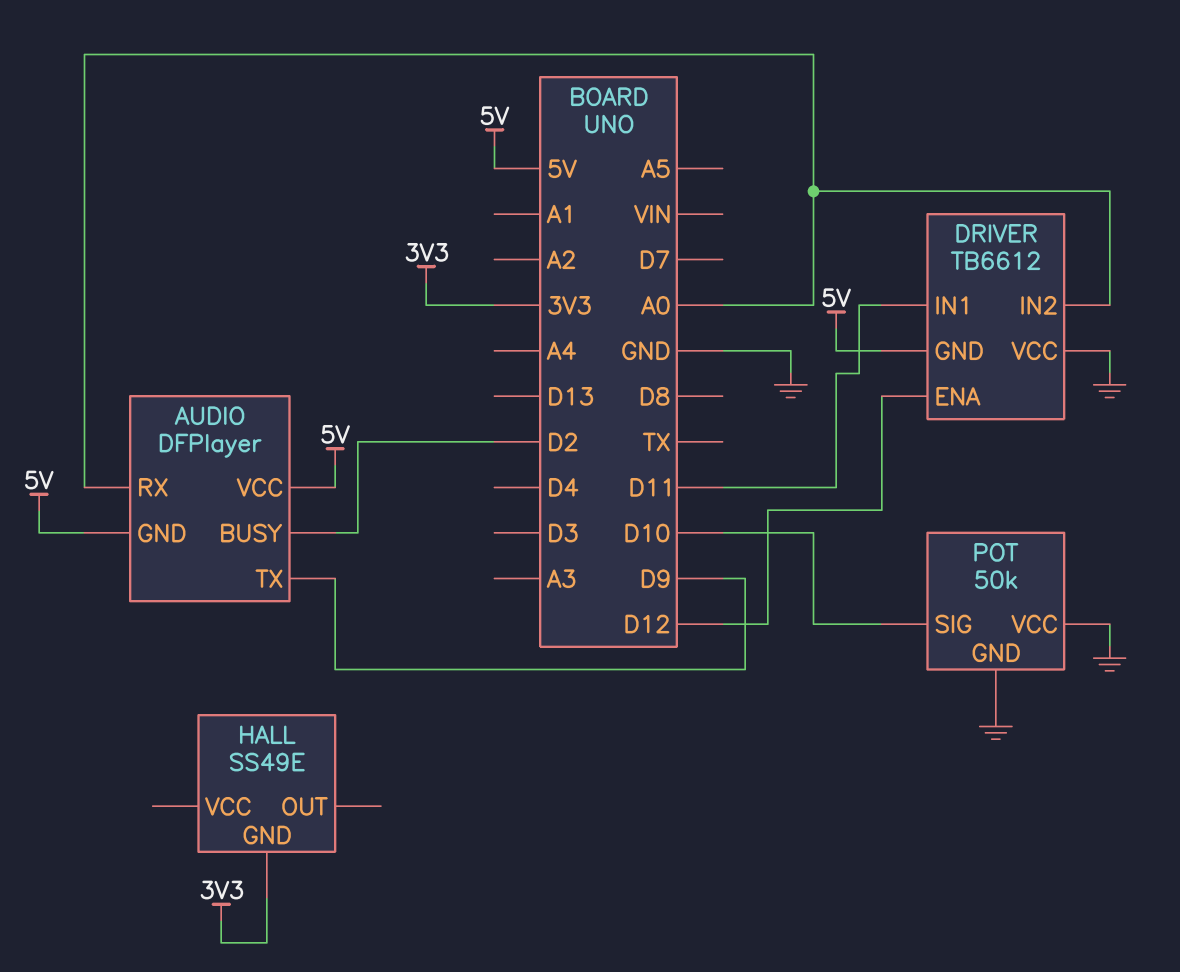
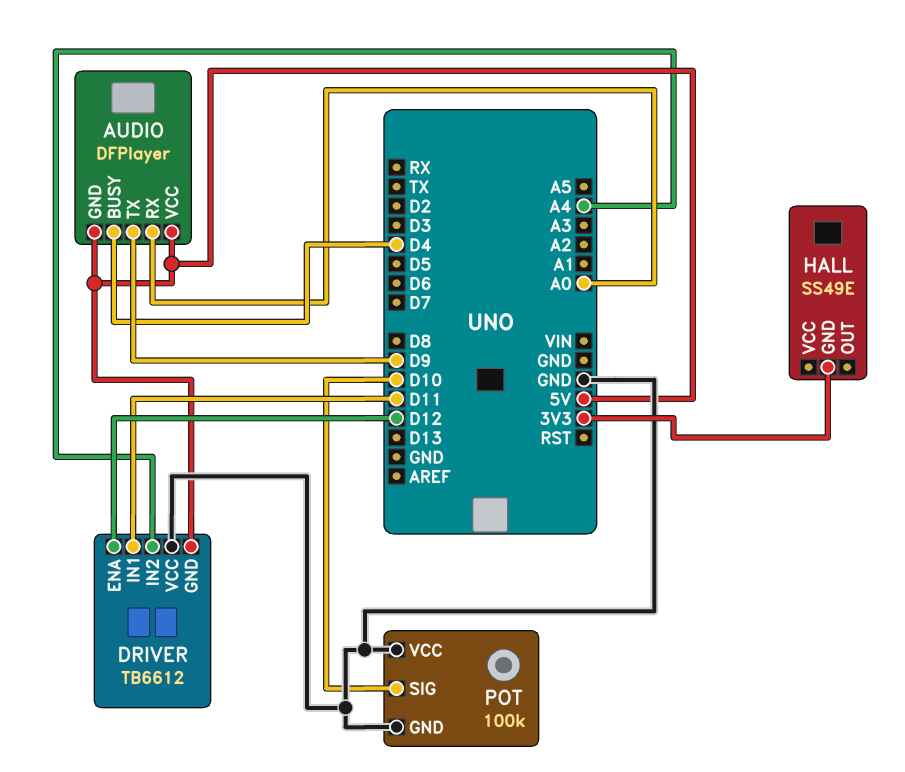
AUDIO pin BUSY: D2 -> D4
DRIVER pin IN2: A0 -> A4
POT: 50k -> 100k

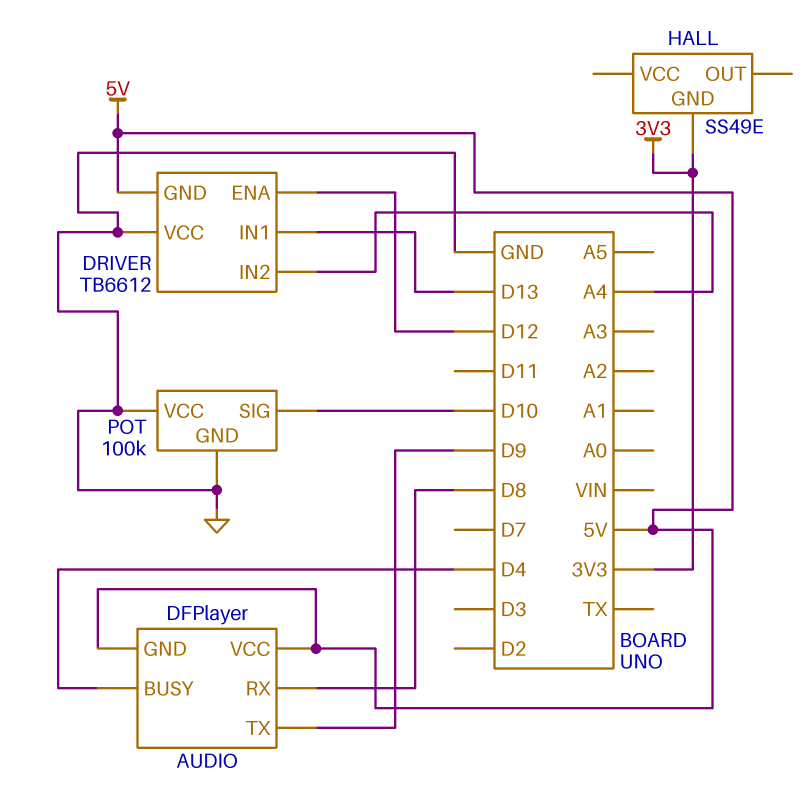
AUDIO pin RX: A0 -> D8
DRIVER pin IN1: D11 -> D13

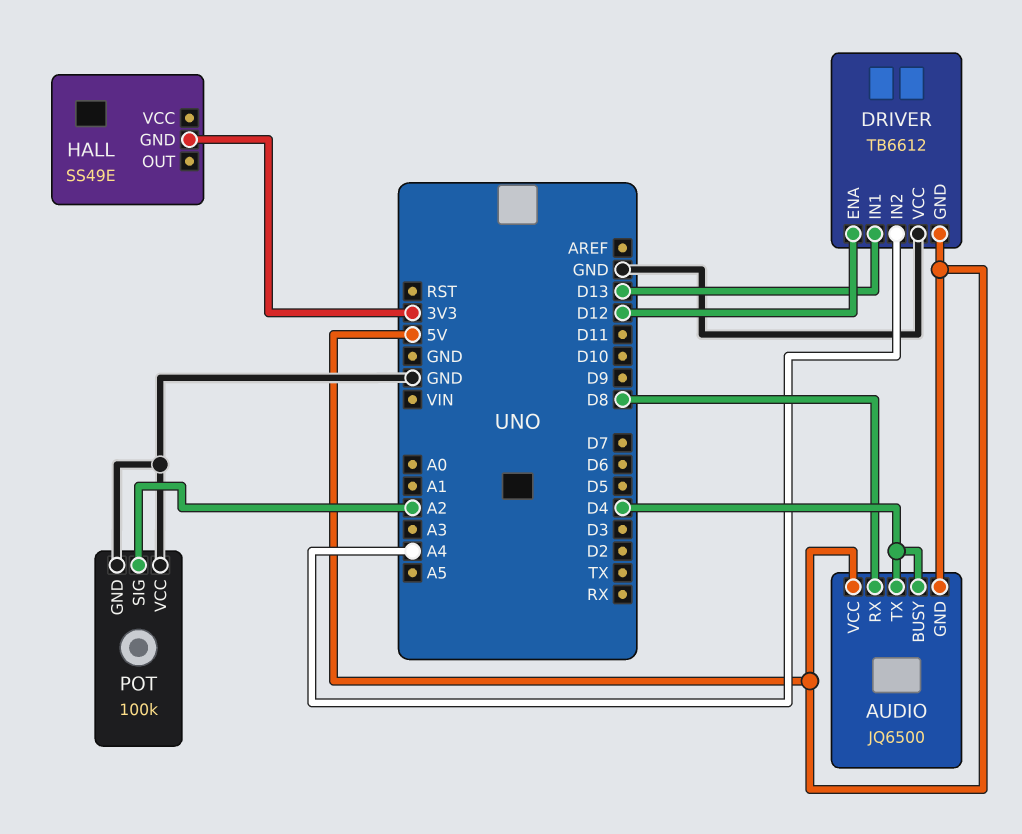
AUDIO: DFPlayer -> JQ6500
AUDIO pin TX: D9 -> D4
POT pin SIG: D10 -> A2

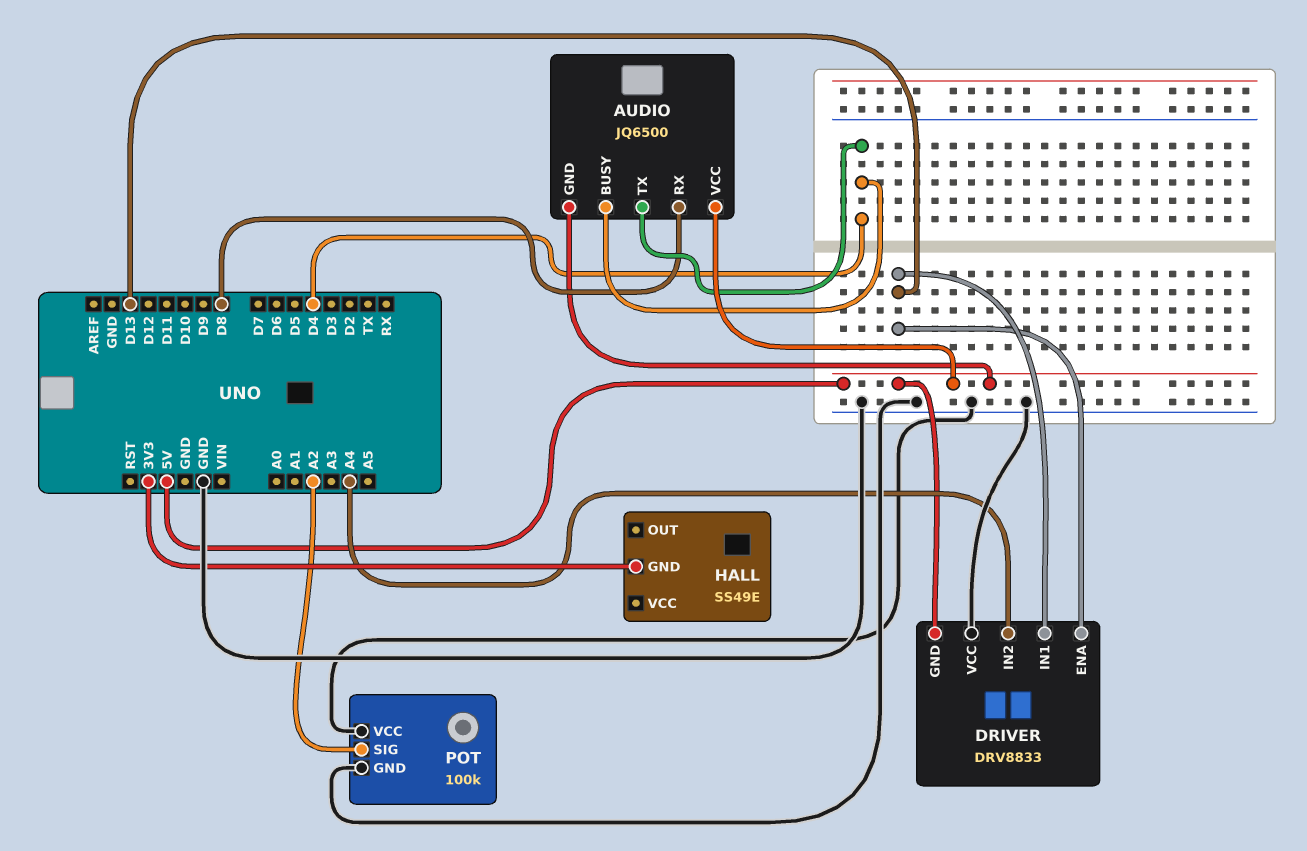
DRIVER: TB6612 -> DRV8833
DRIVER pin ENA: D12 -> D13

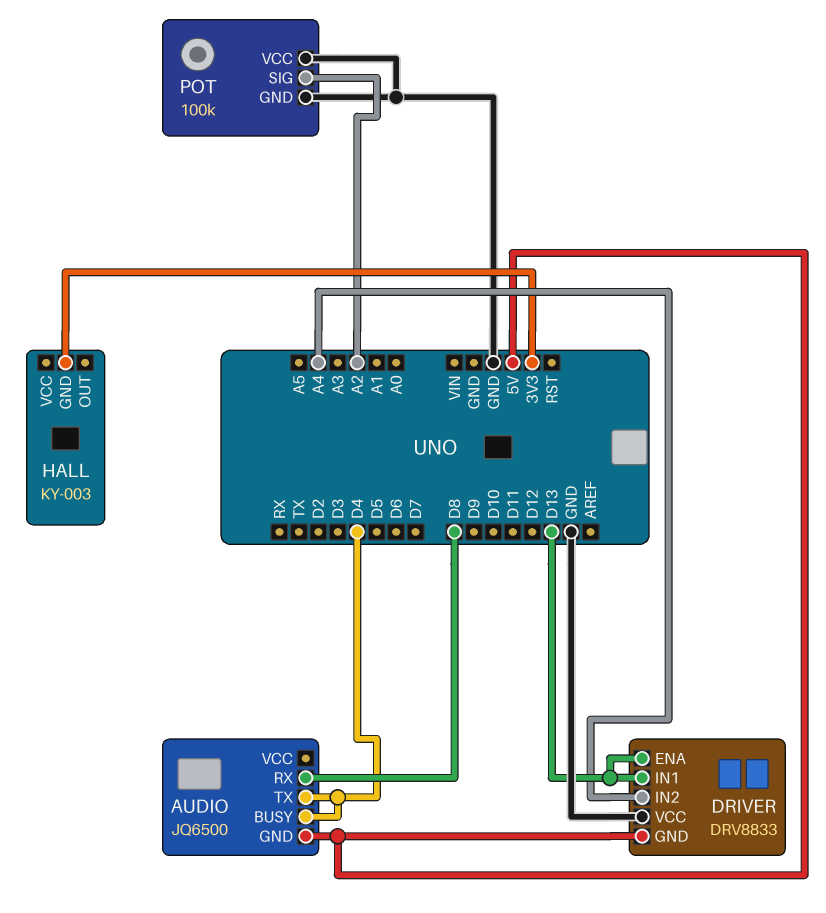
AUDIO pin VCC: 5V -> none
HALL: SS49E -> KY-003

